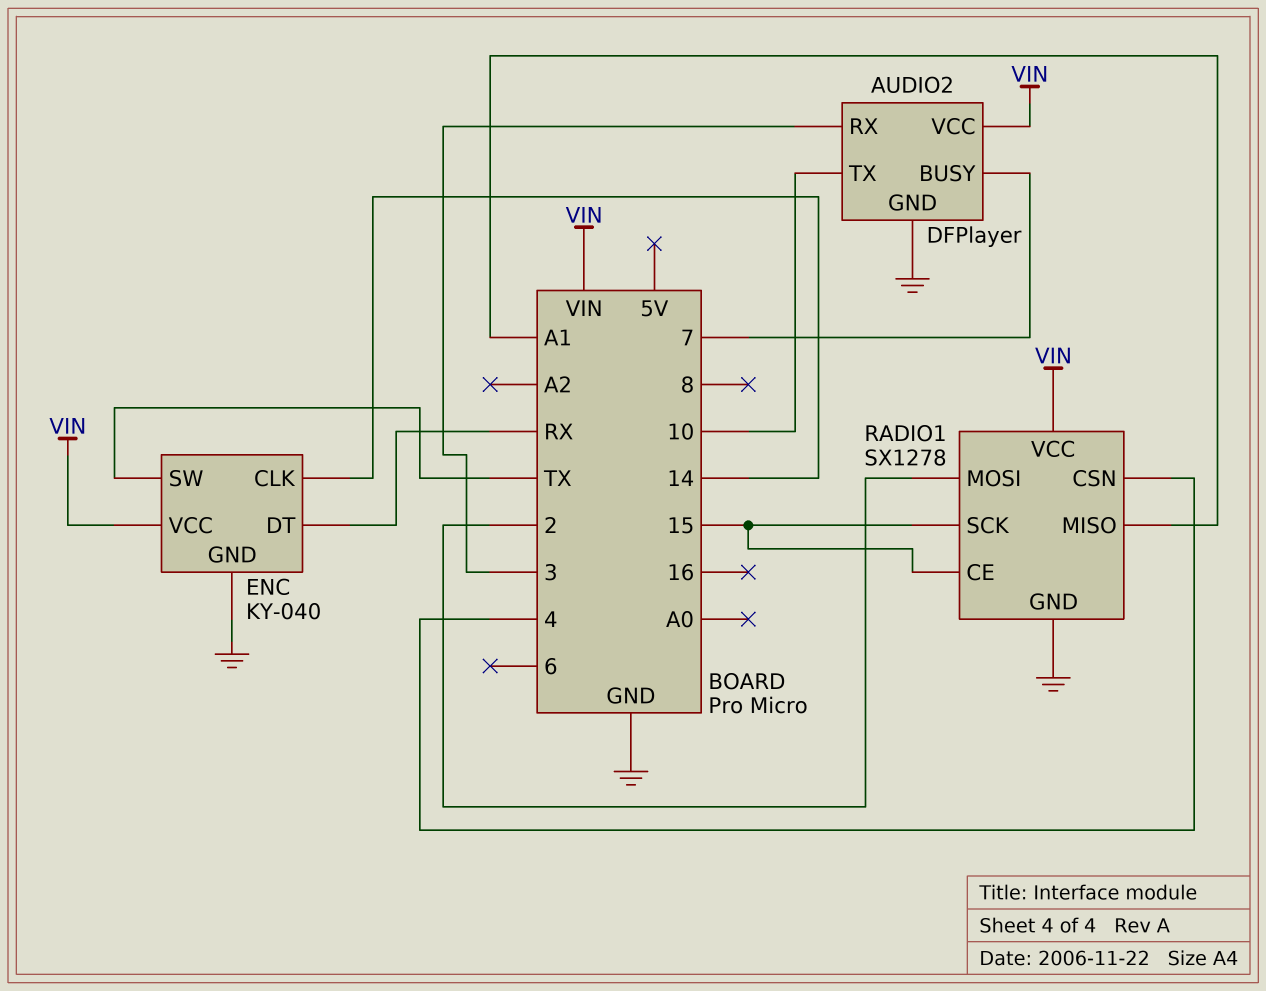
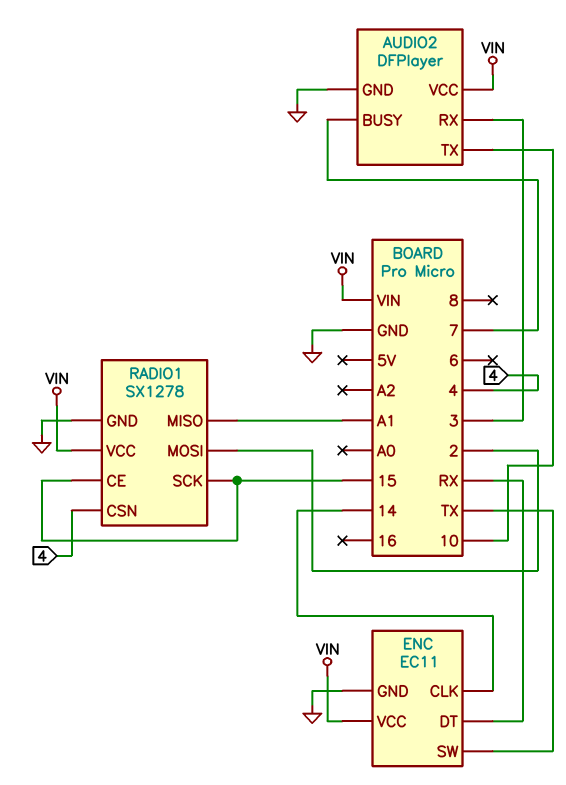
ENC: KY-040 -> EC11

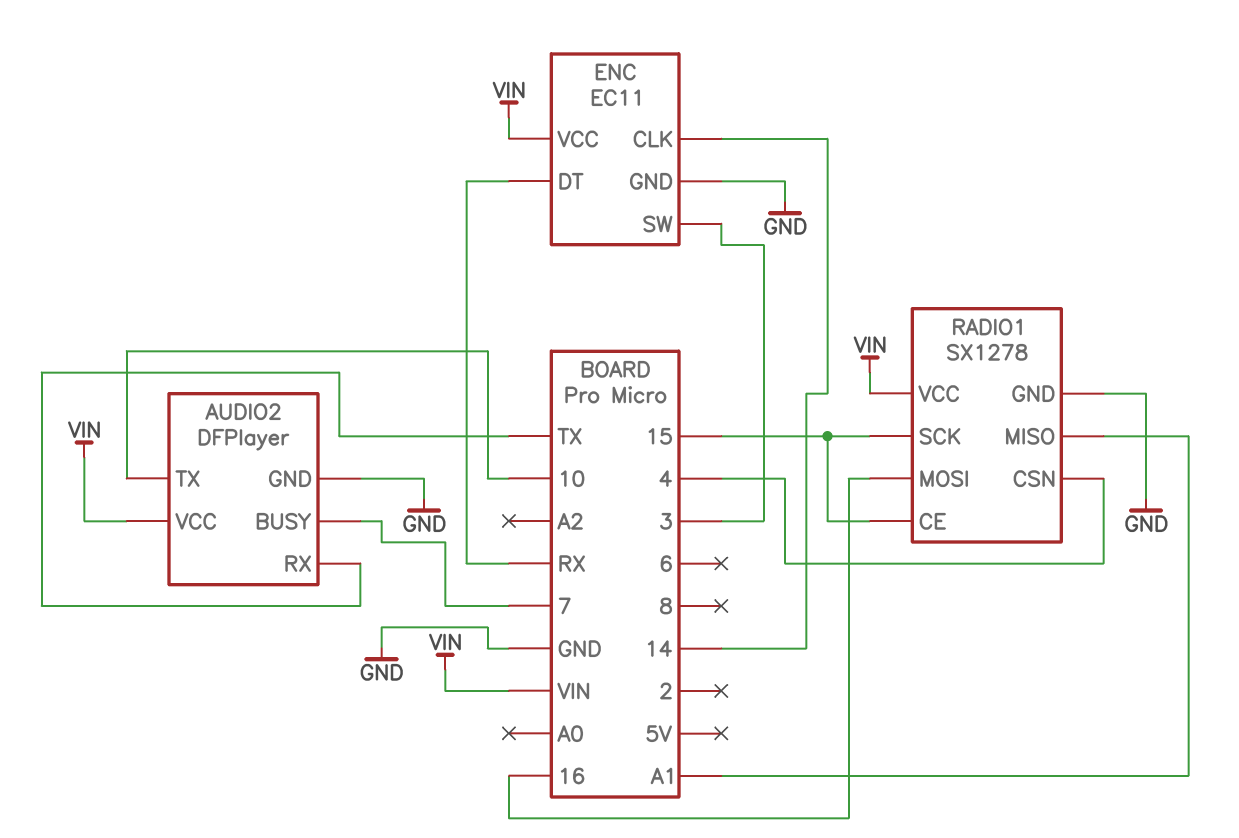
AUDIO2 pin RX: 3 -> TX
ENC pin SW: TX -> 3
RADIO1 pin MOSI: 2 -> 16

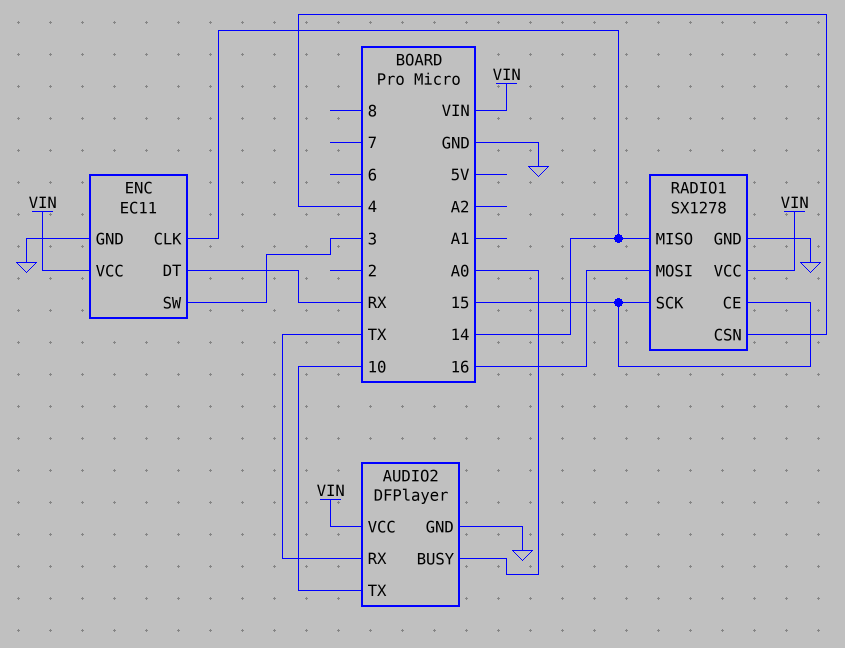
AUDIO2 pin BUSY: 7 -> A0
RADIO1 pin MISO: A1 -> 14

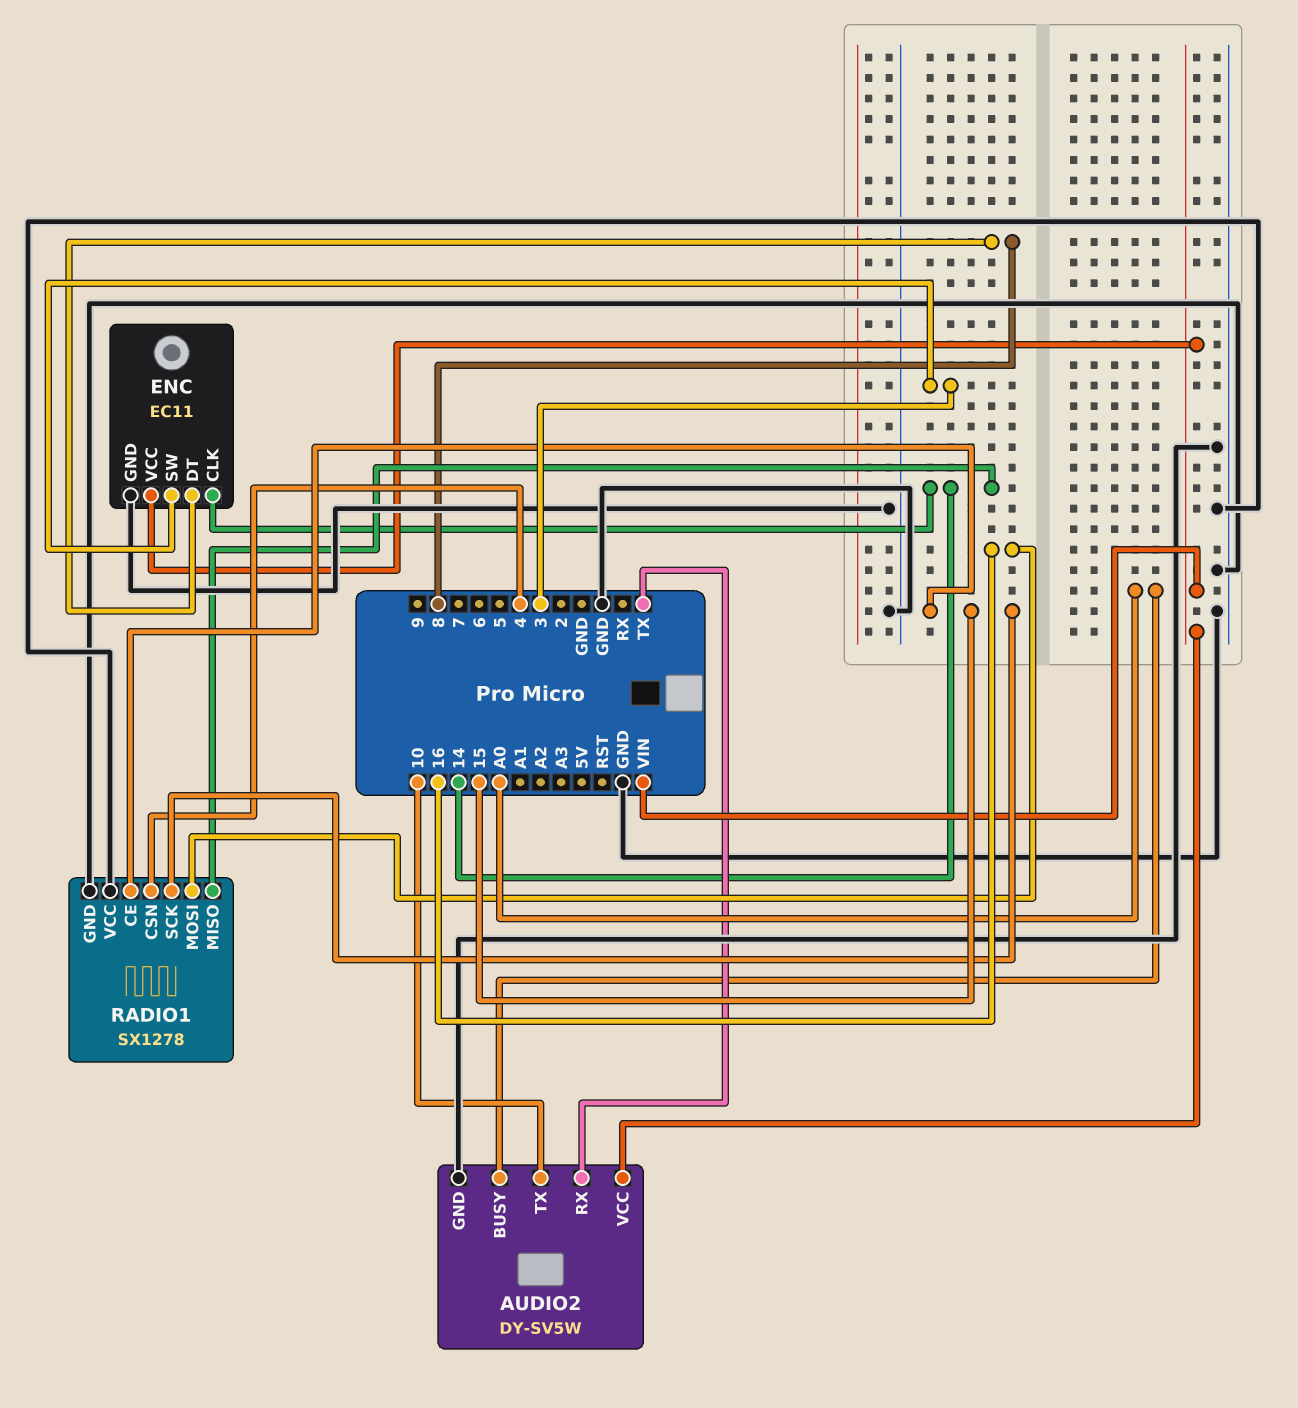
AUDIO2: DFPlayer -> DY-SV5W
ENC pin DT: RX -> 8
RADIO1 pin VCC: VIN -> GND

